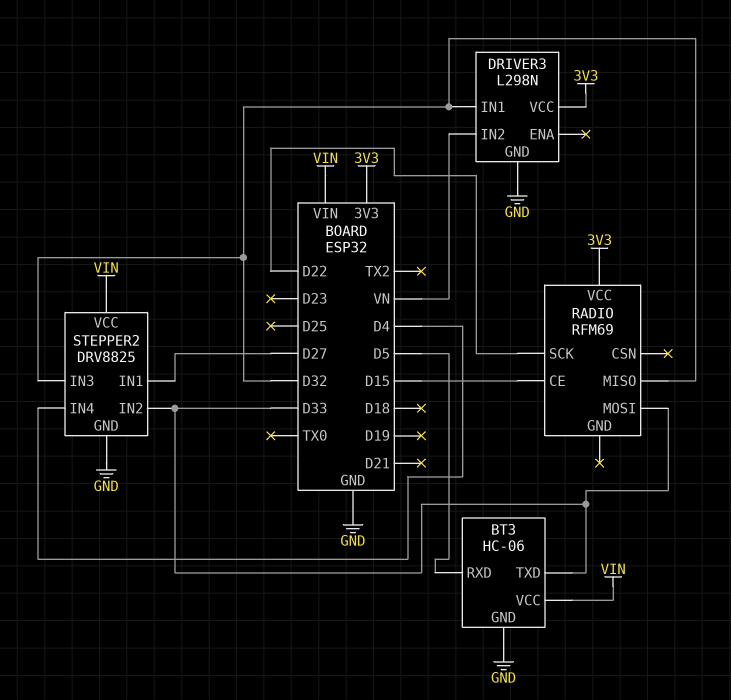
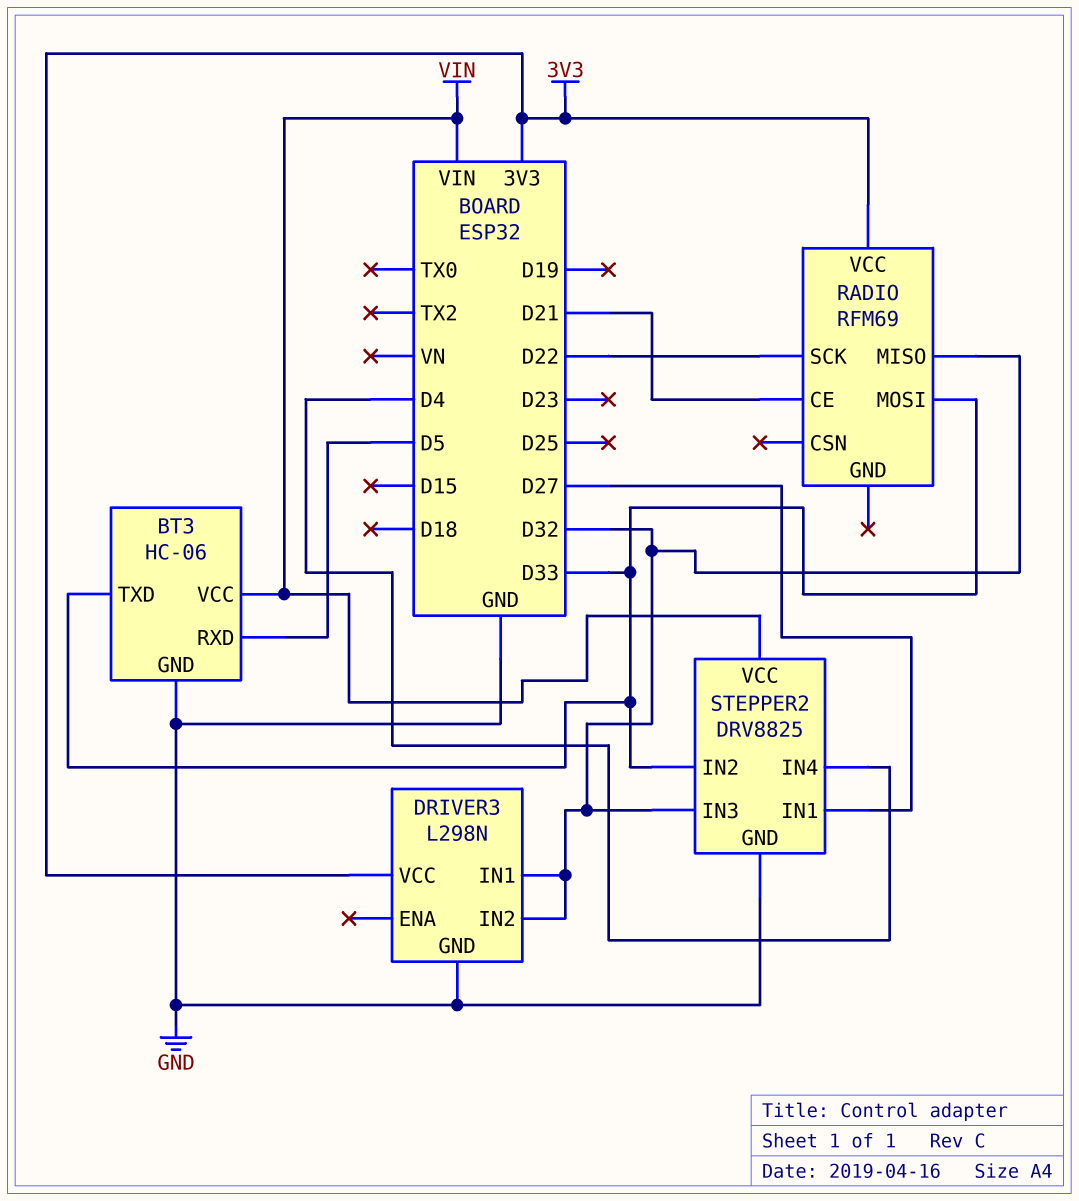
DRIVER3 pin IN2: VN -> D32
RADIO pin CE: D15 -> D21

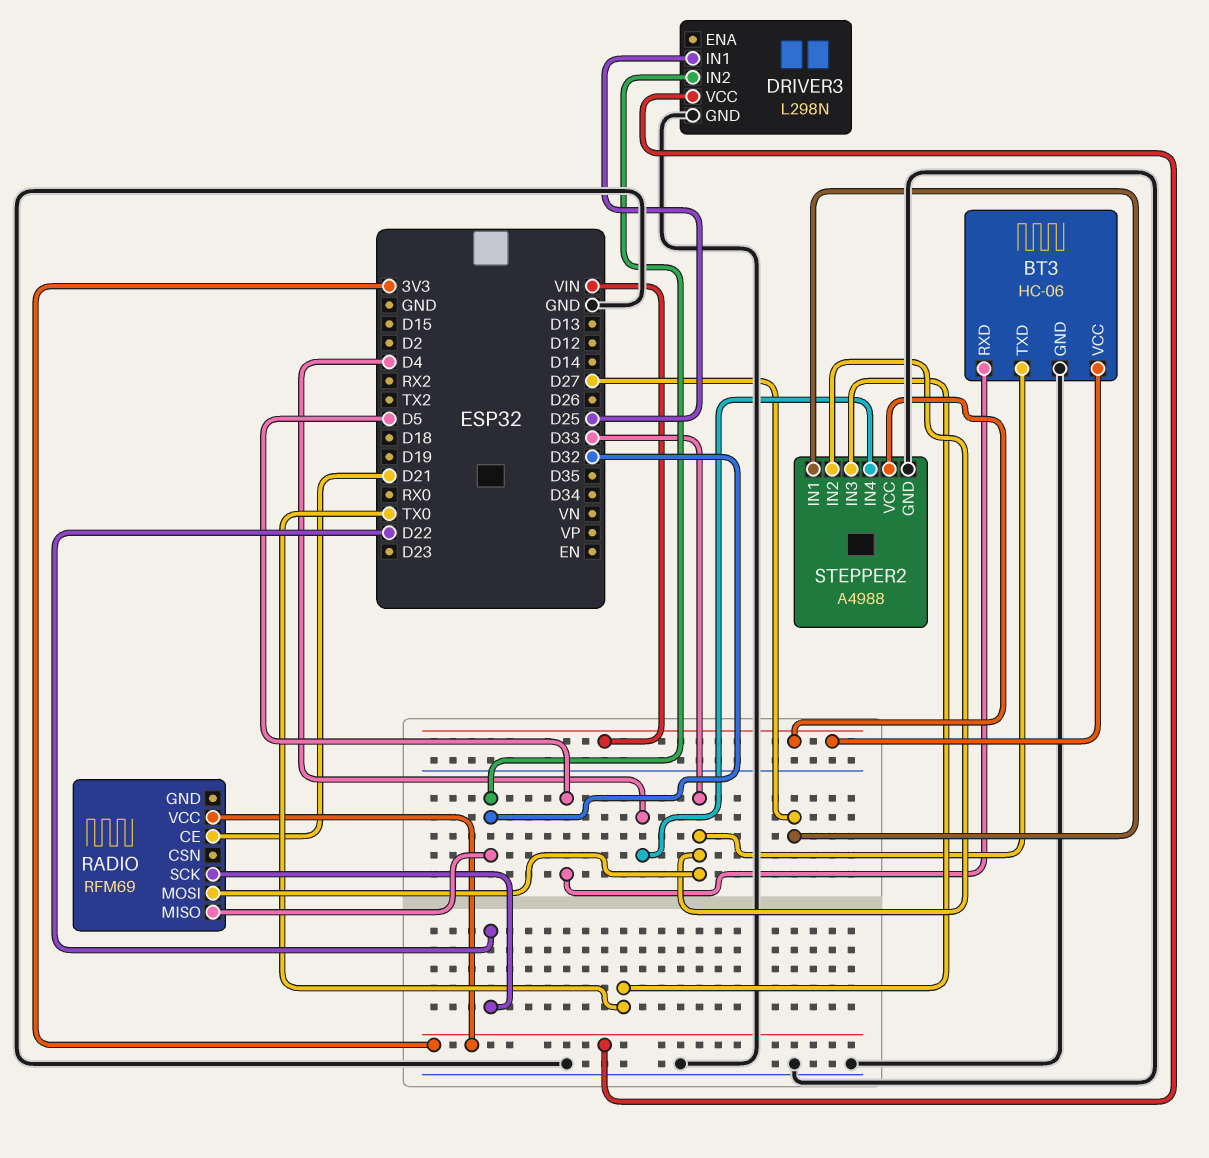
DRIVER3 pin IN1: D32 -> D25
STEPPER2: DRV8825 -> A4988
STEPPER2 pin IN3: D32 -> TX0

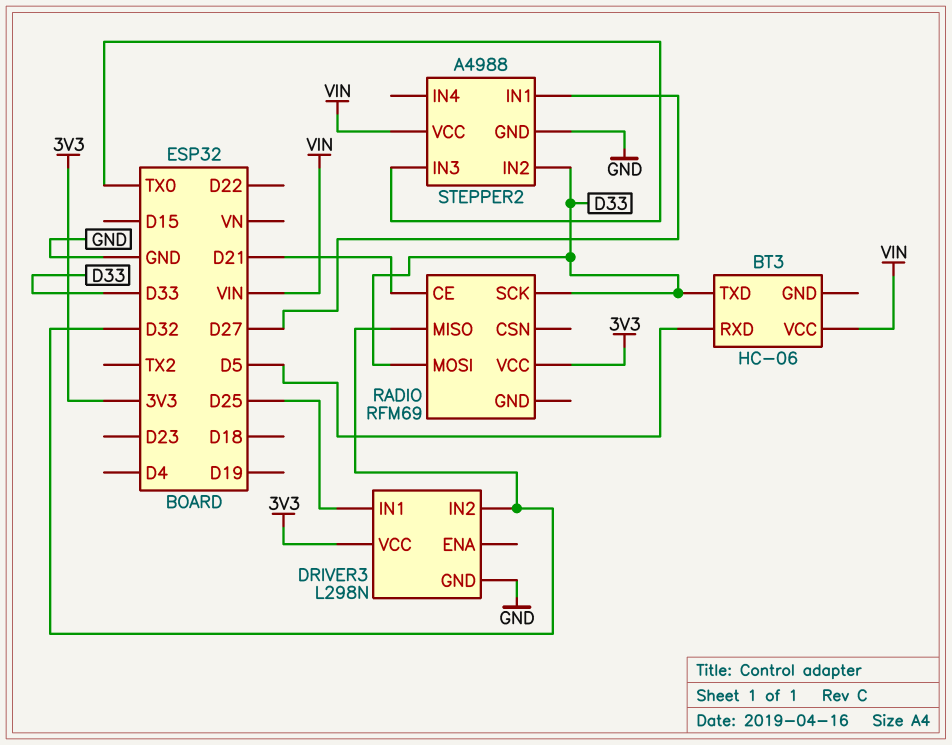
BT3 pin GND: GND -> none
RADIO pin SCK: D22 -> D33
STEPPER2 pin IN4: D4 -> none

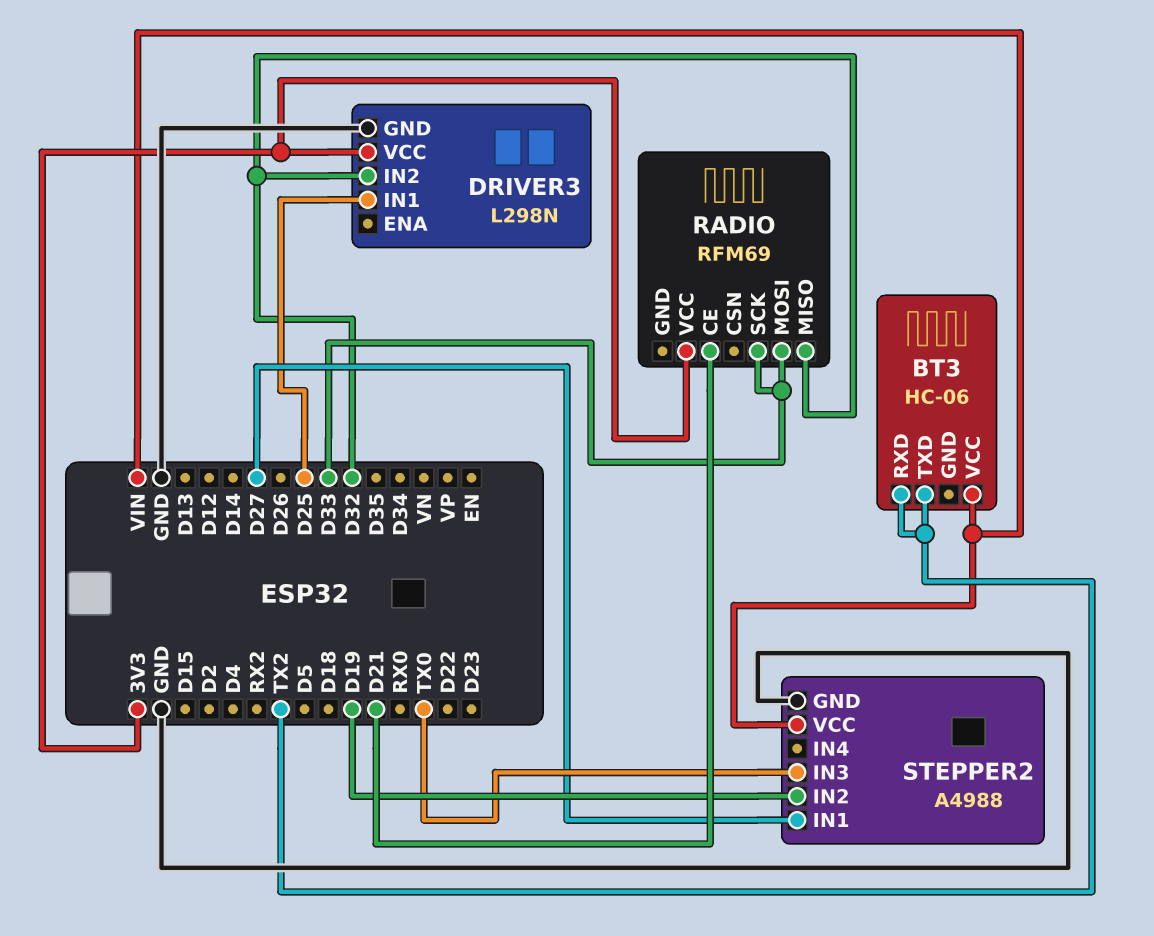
BT3 pin RXD: D5 -> TX2
BT3 pin TXD: D33 -> TX2
STEPPER2 pin IN2: D33 -> D19

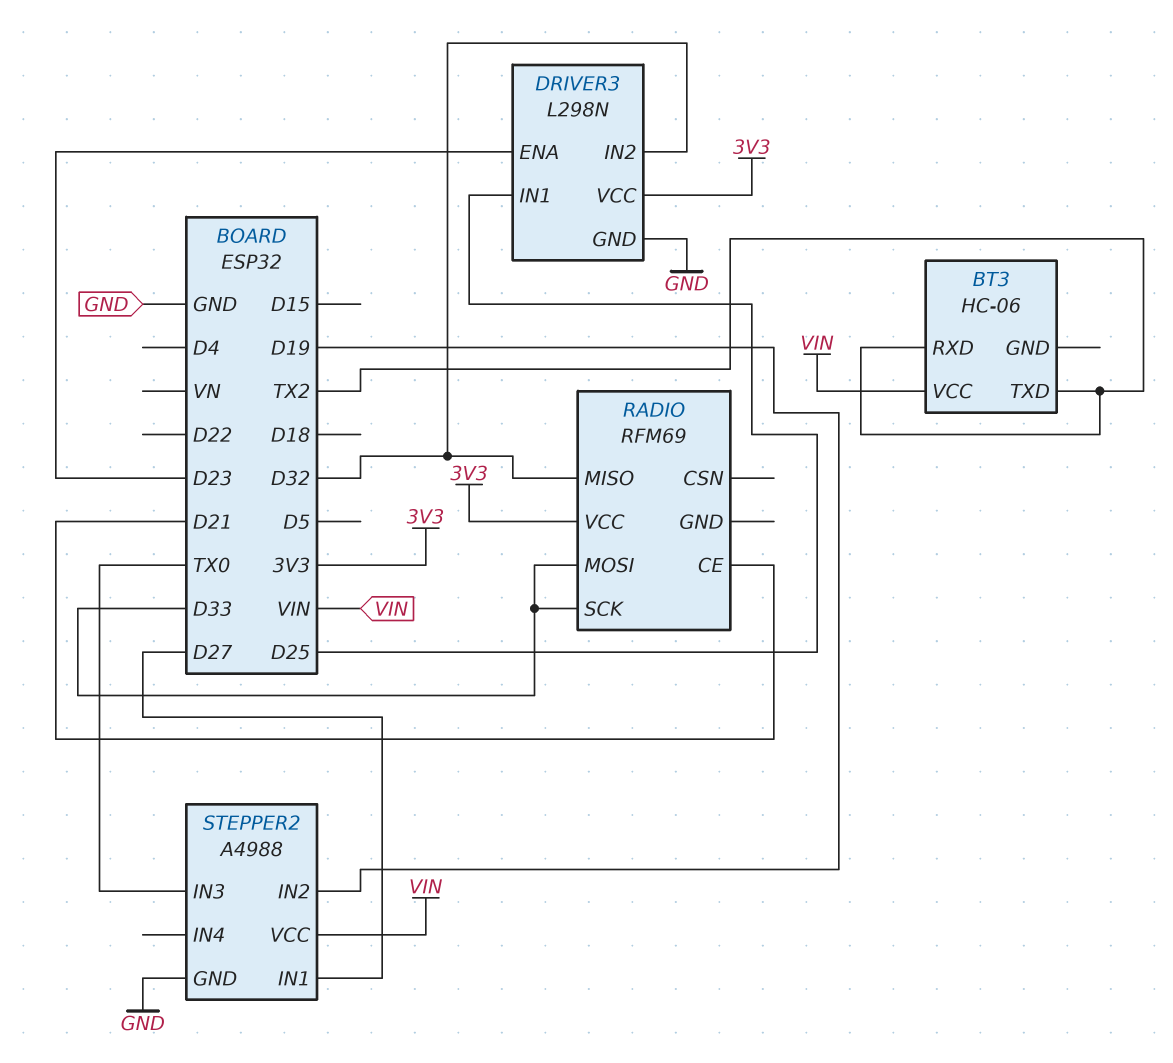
DRIVER3 pin ENA: none -> D23

